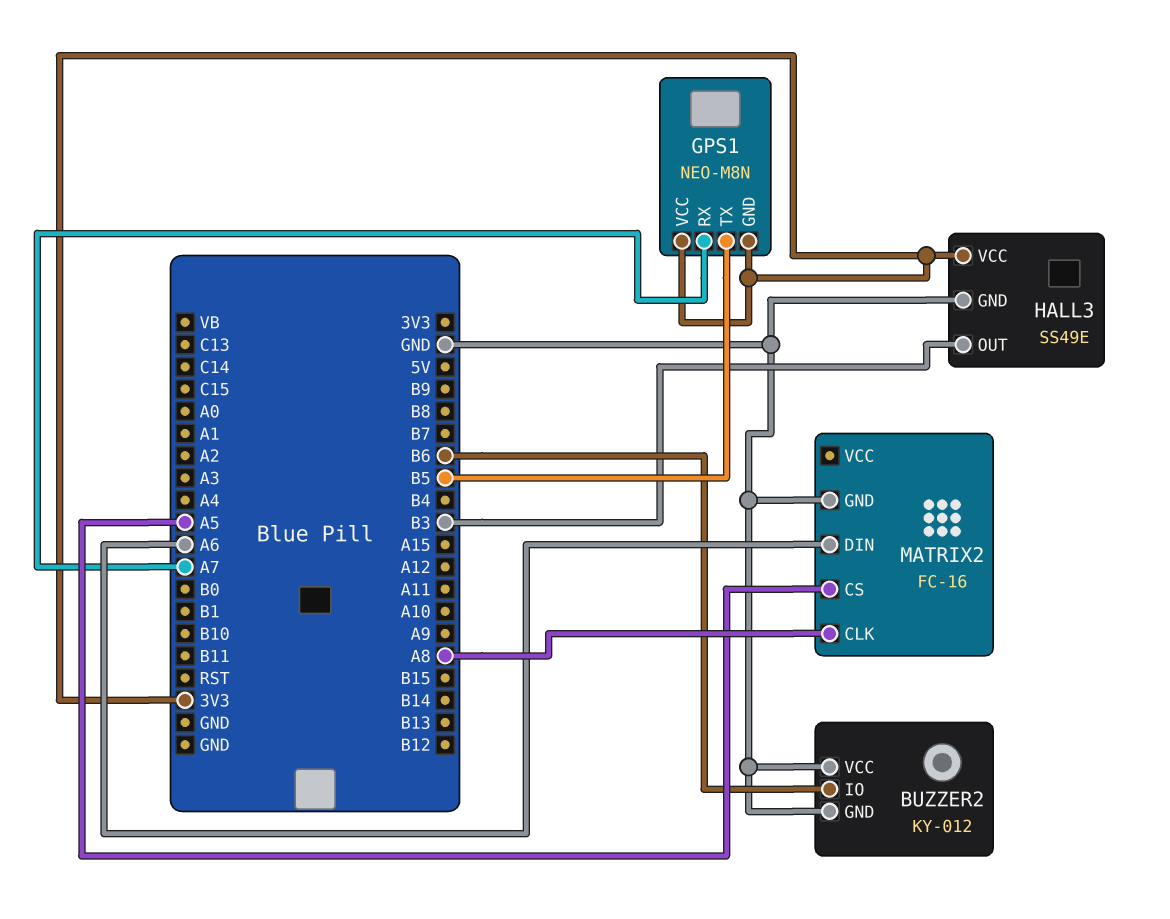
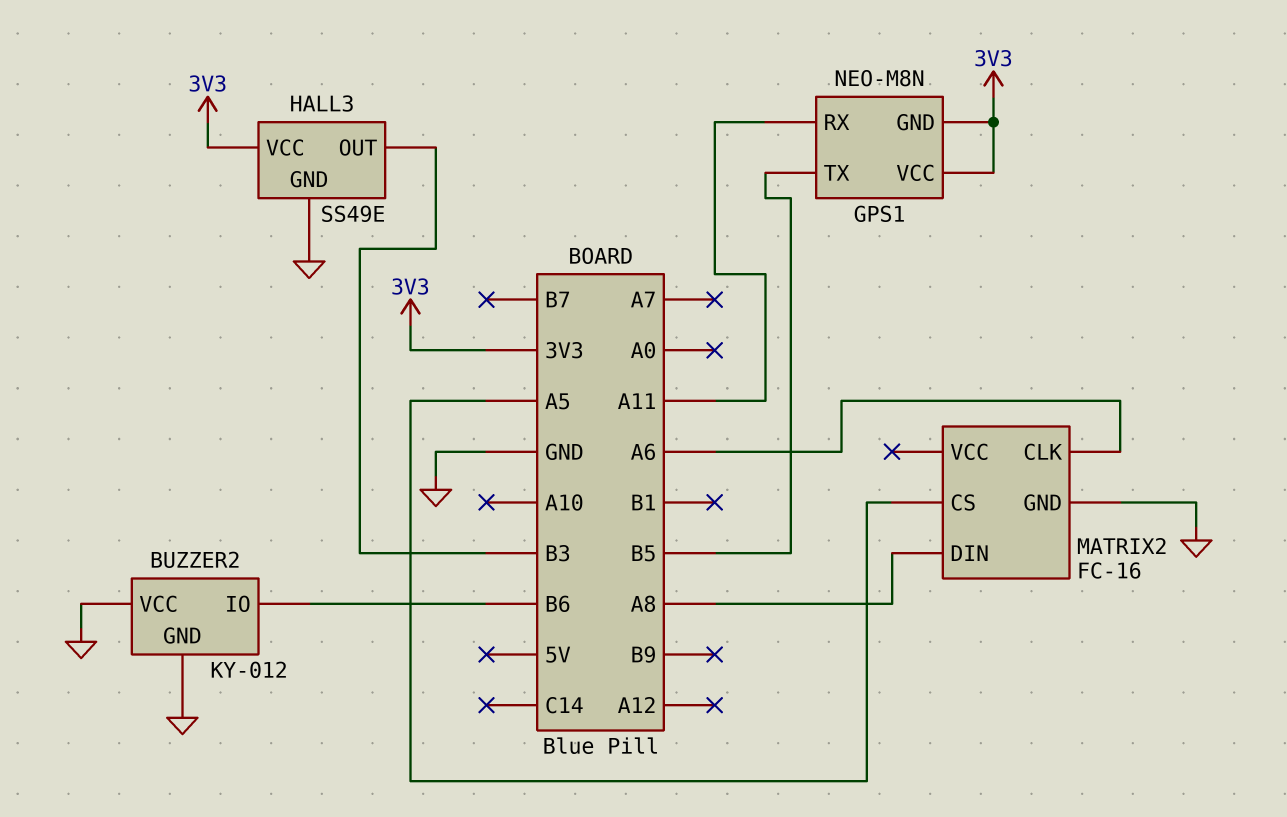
GPS1 pin RX: A7 -> A11
MATRIX2 pin CLK: A8 -> A6
MATRIX2 pin DIN: A6 -> A8

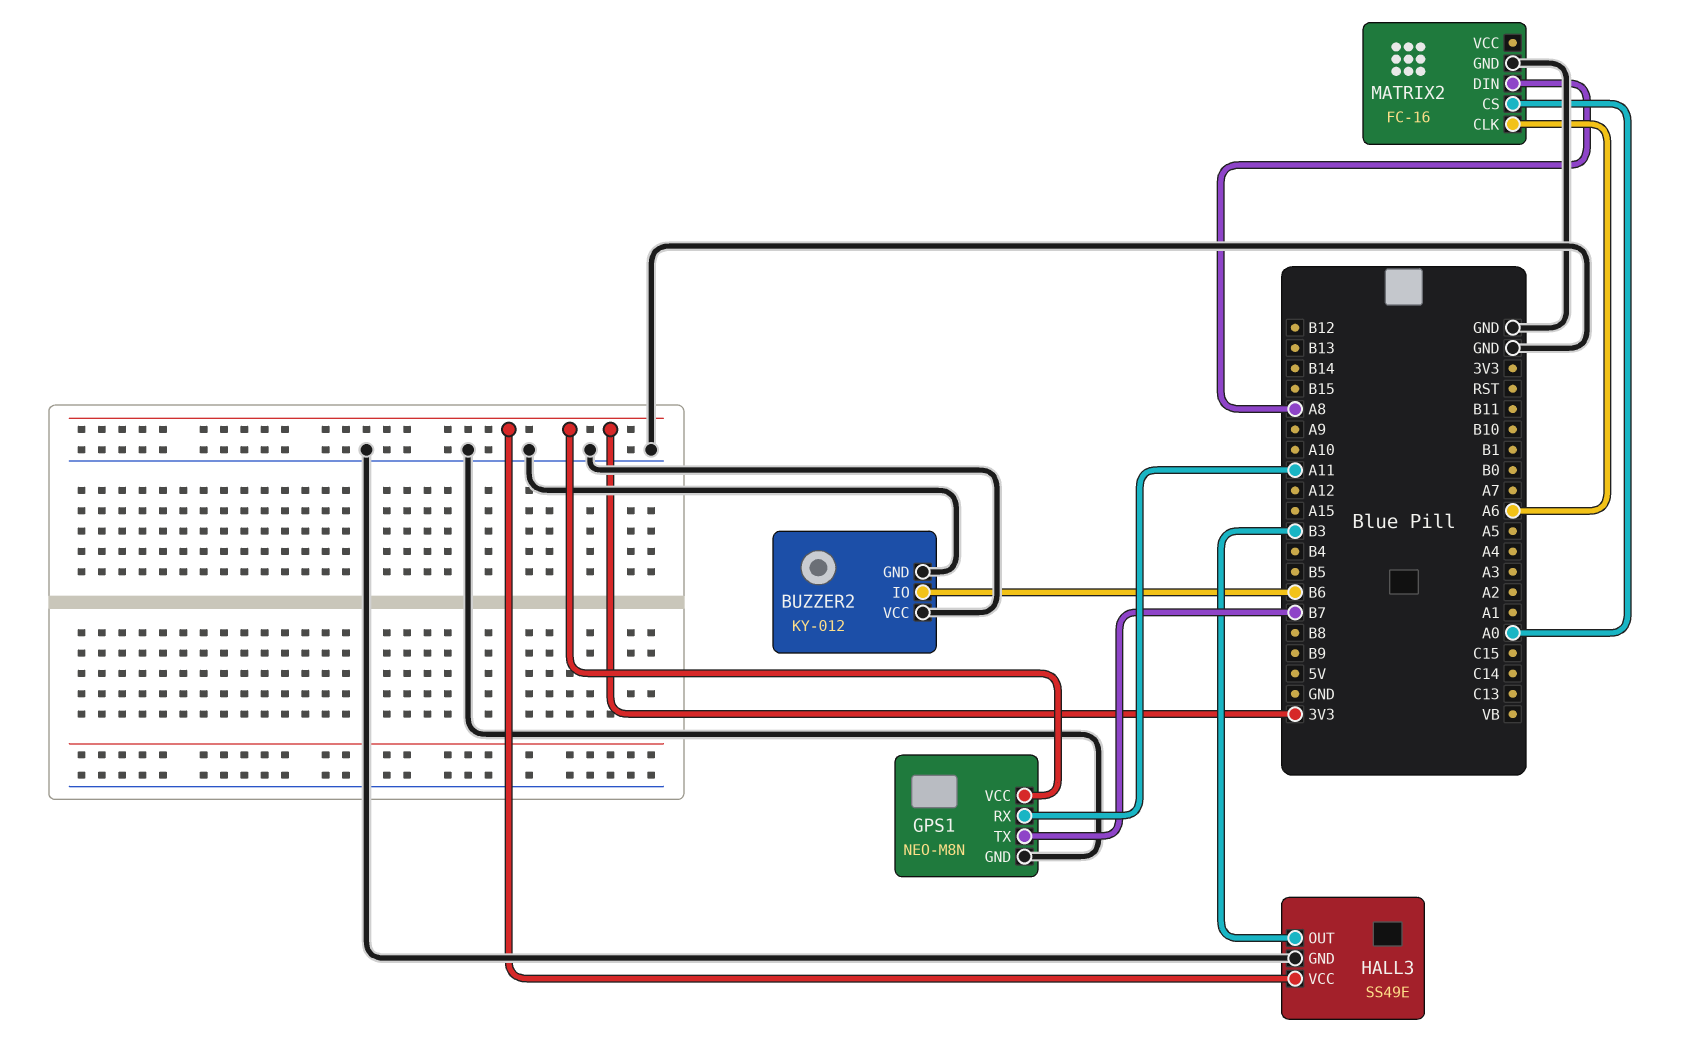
GPS1 pin GND: 3V3 -> GND
GPS1 pin TX: B5 -> B7
MATRIX2 pin CS: A5 -> A0

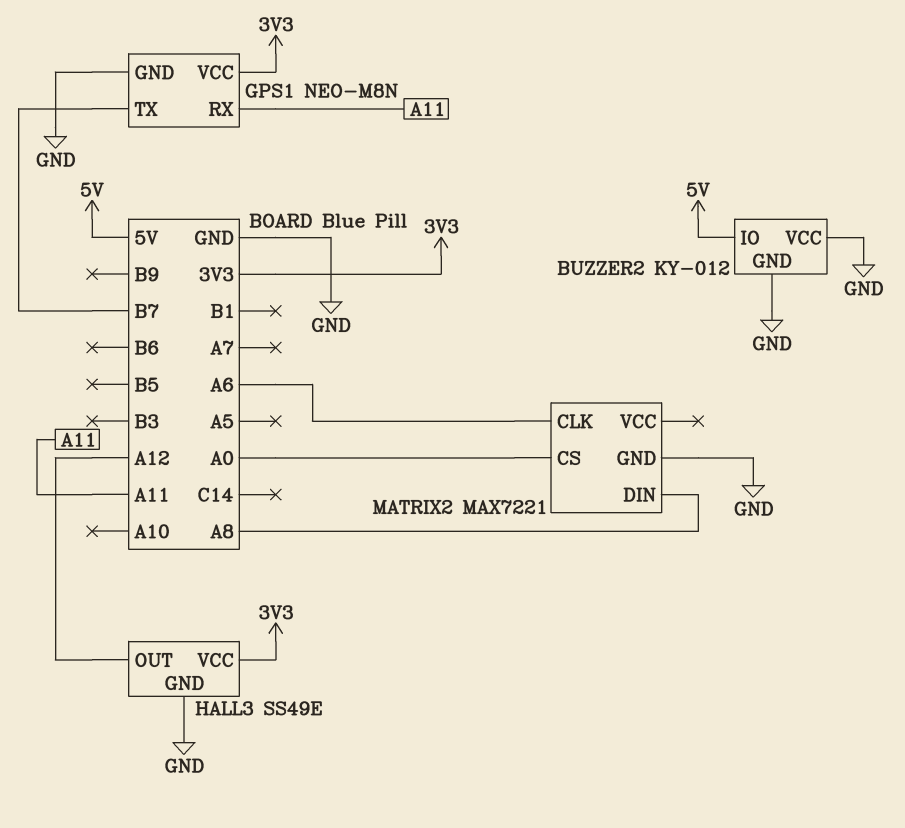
BUZZER2 pin IO: B6 -> 5V
HALL3 pin OUT: B3 -> A12
MATRIX2: FC-16 -> MAX7221

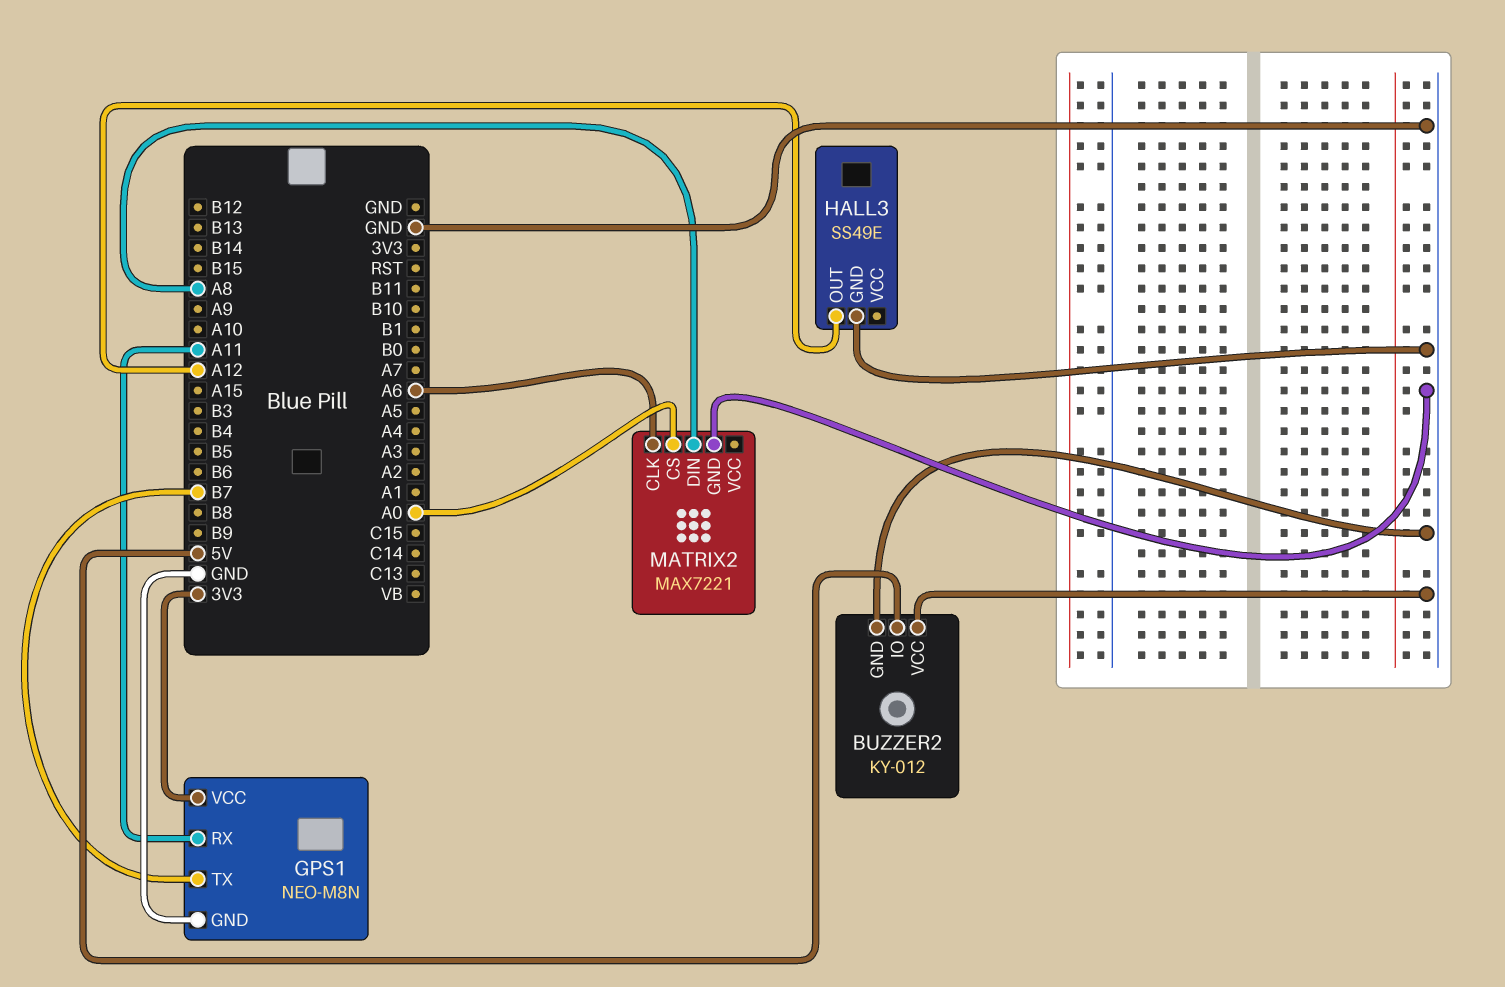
HALL3 pin VCC: 3V3 -> none

